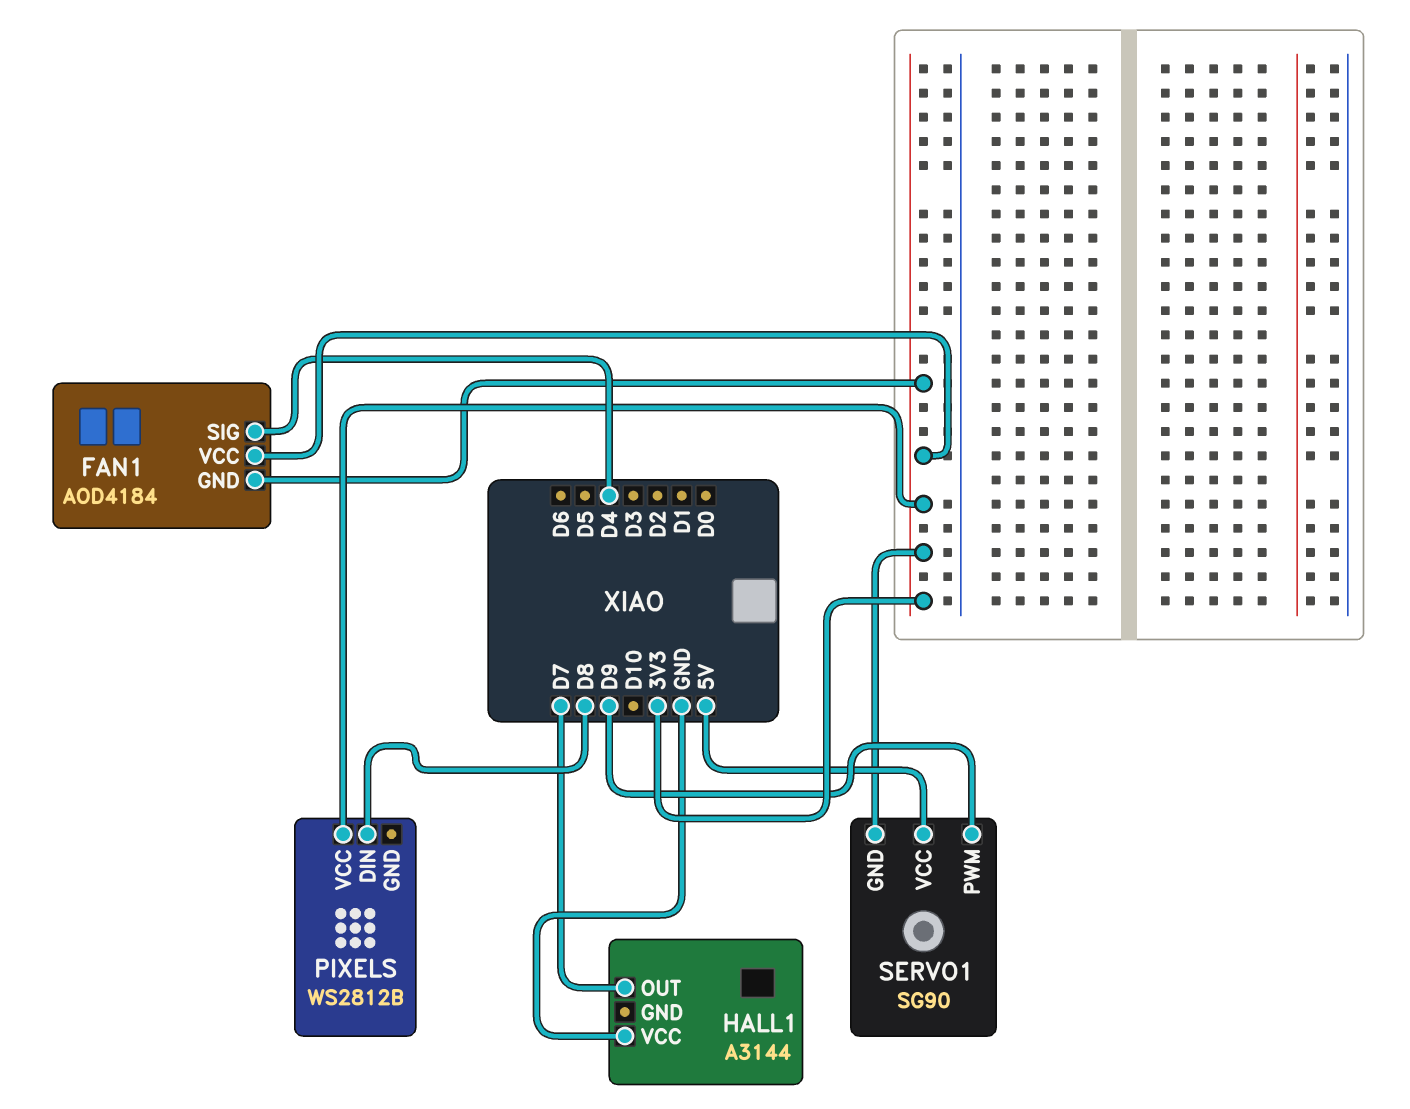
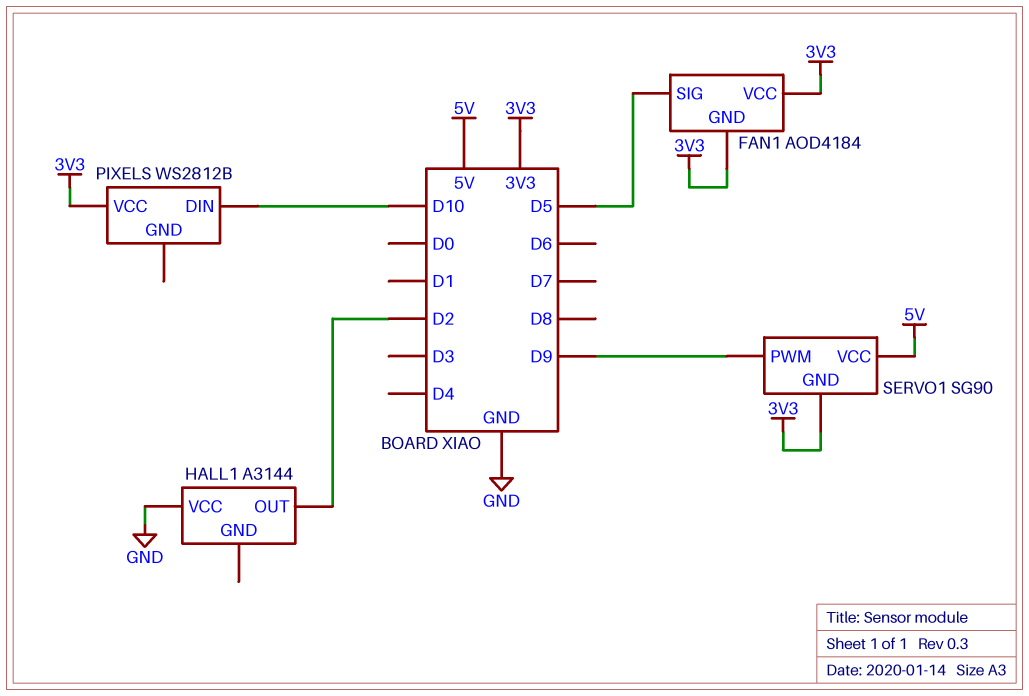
FAN1 pin SIG: D4 -> D5
HALL1 pin OUT: D7 -> D2
PIXELS pin DIN: D8 -> D10

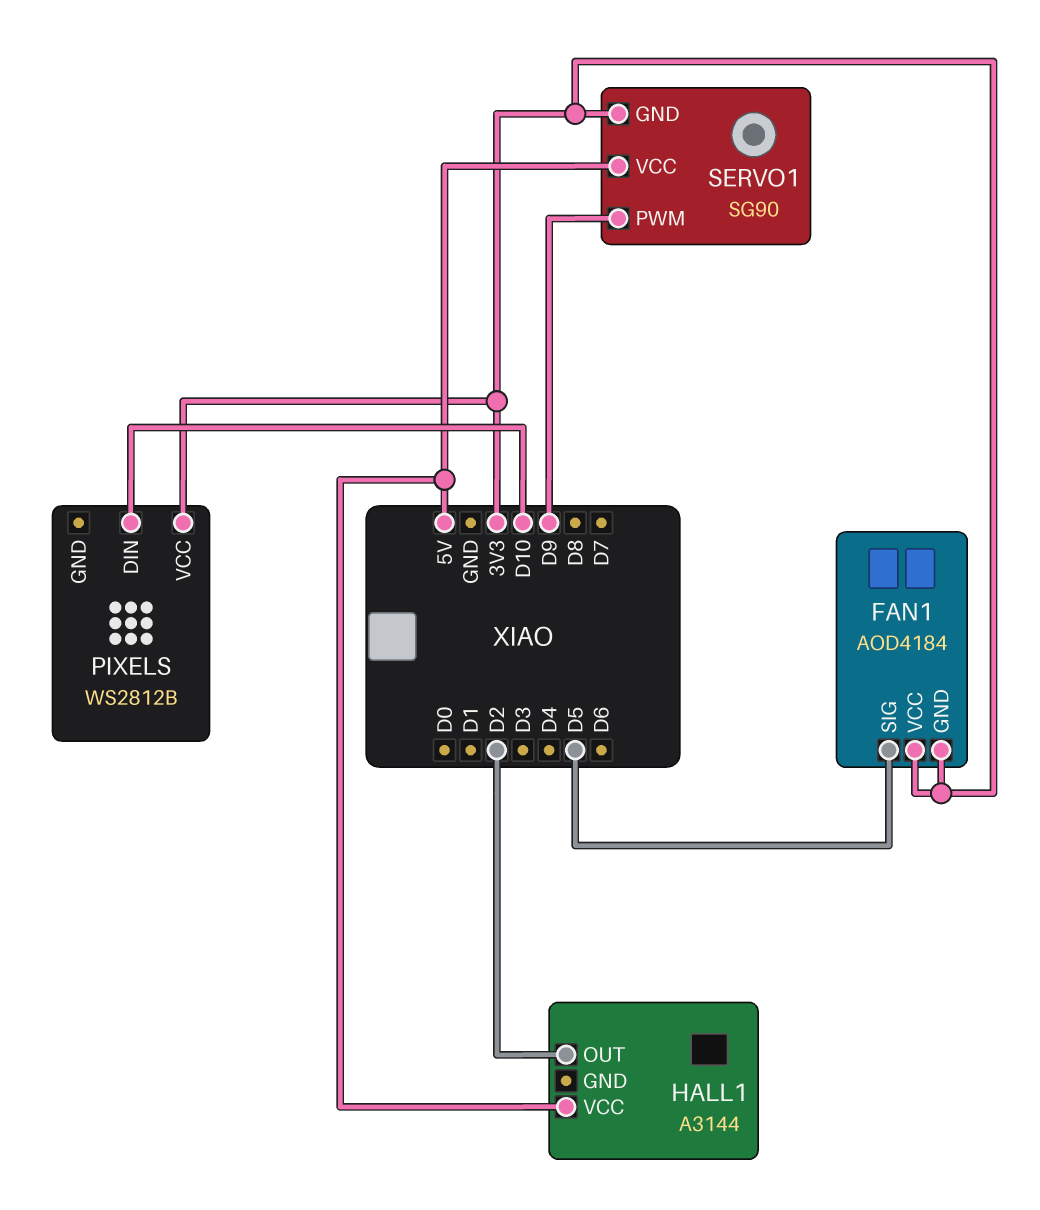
HALL1 pin VCC: GND -> 5V

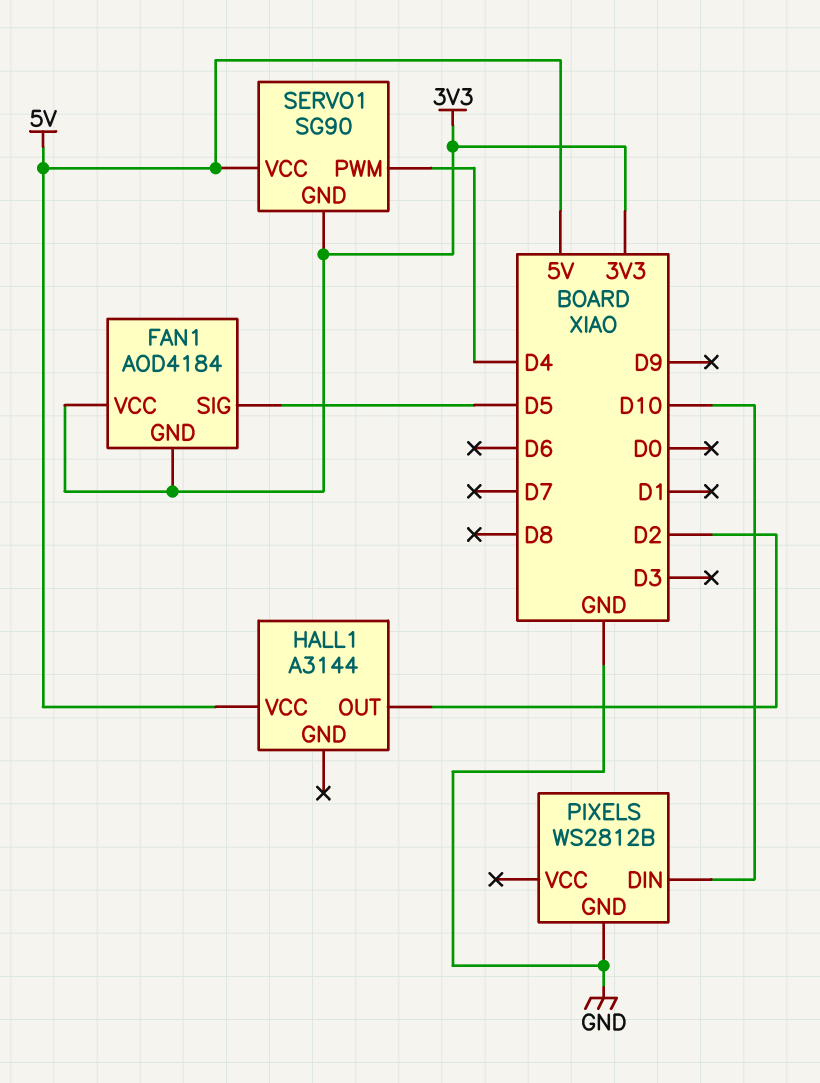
PIXELS pin GND: none -> GND
PIXELS pin VCC: 3V3 -> none
SERVO1 pin PWM: D9 -> D4

